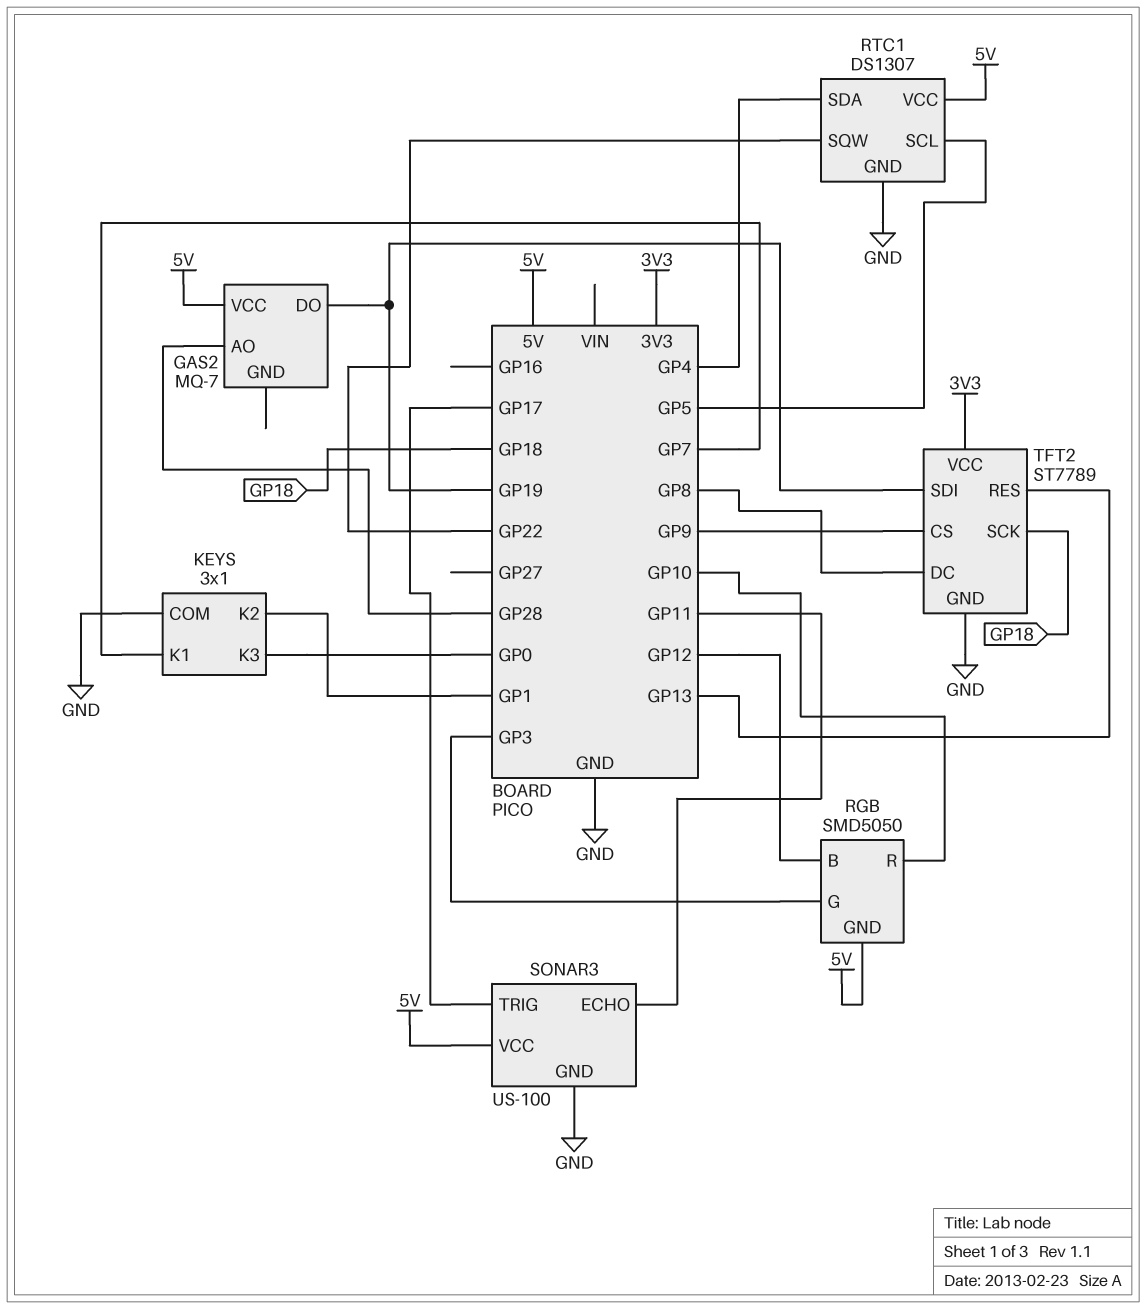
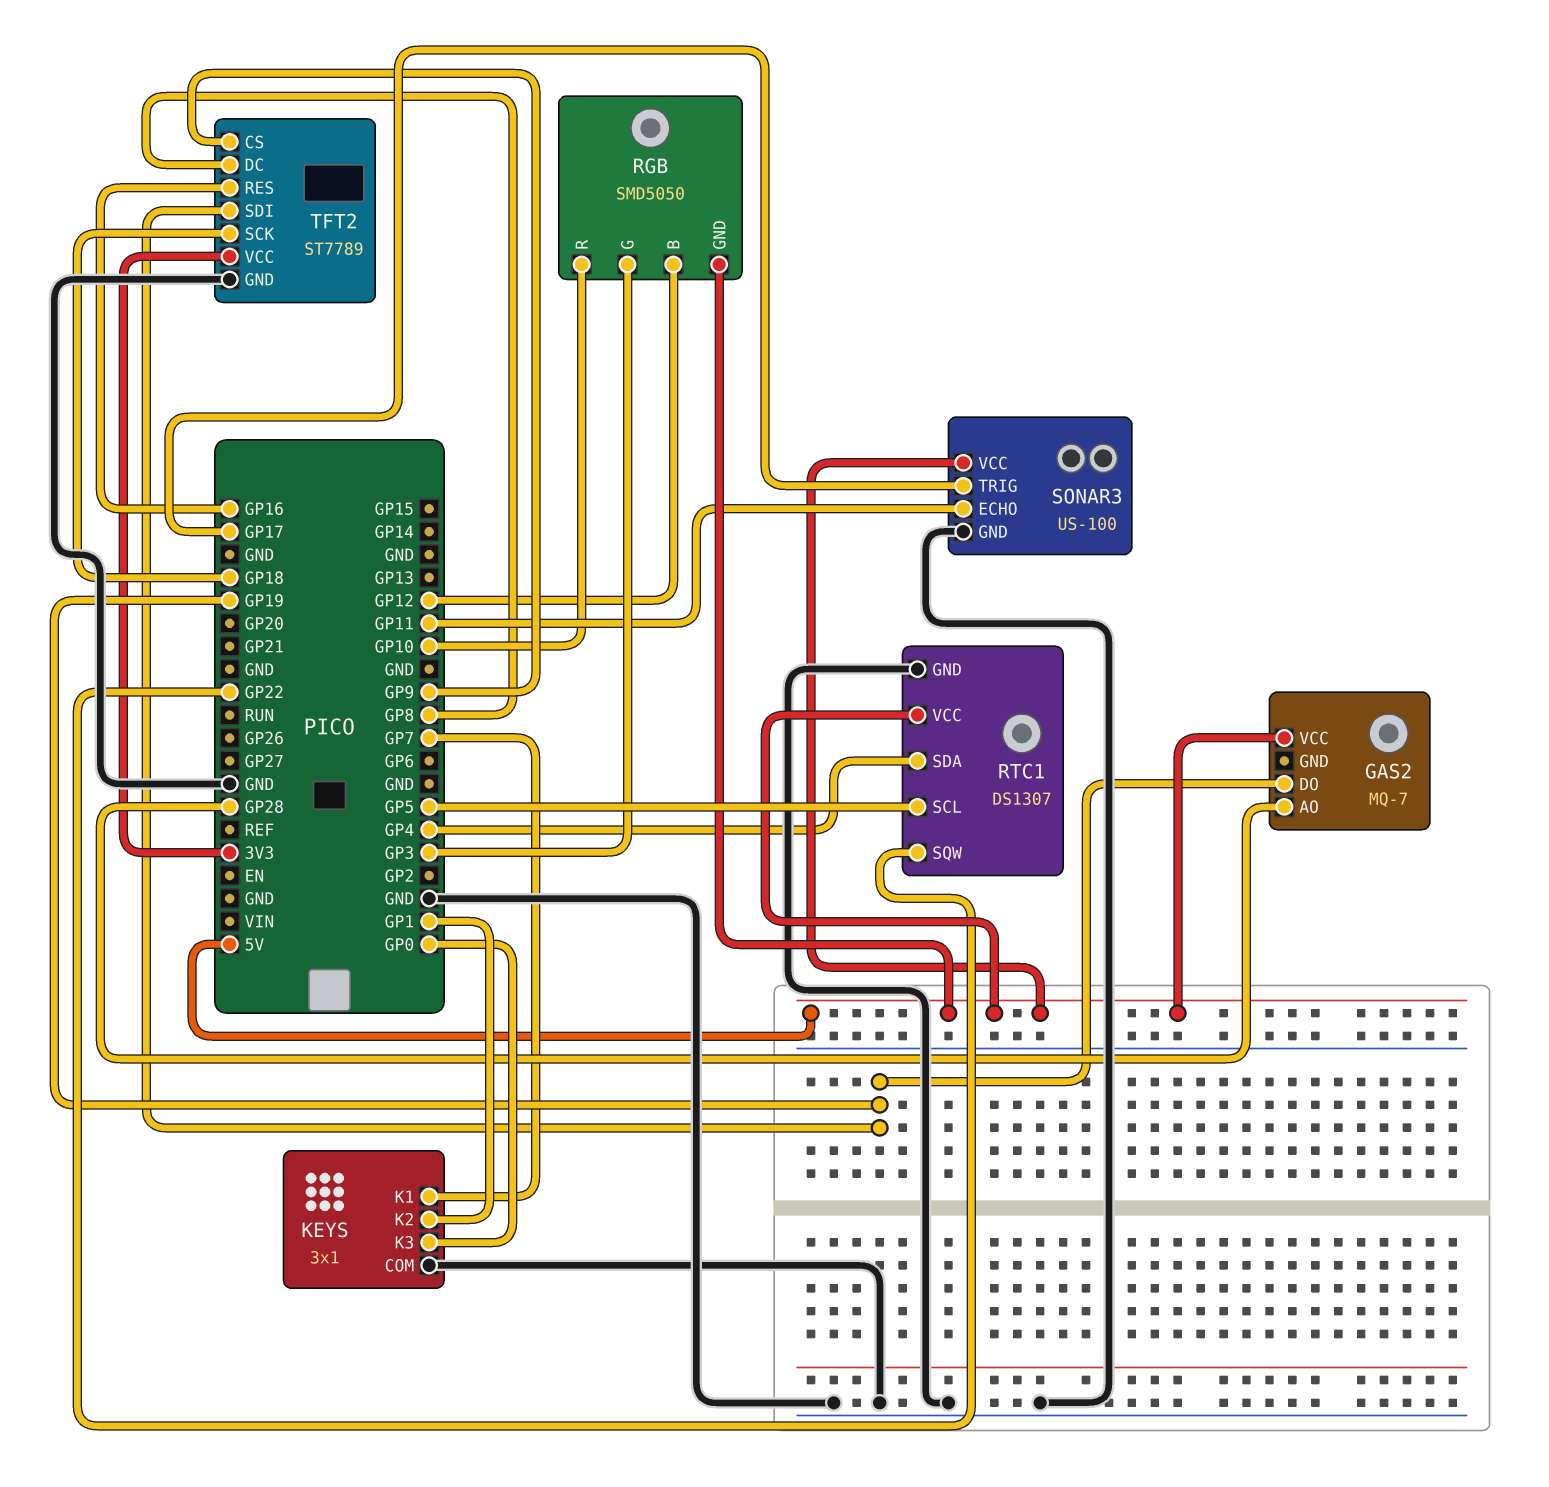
TFT2 pin RES: GP13 -> GP16

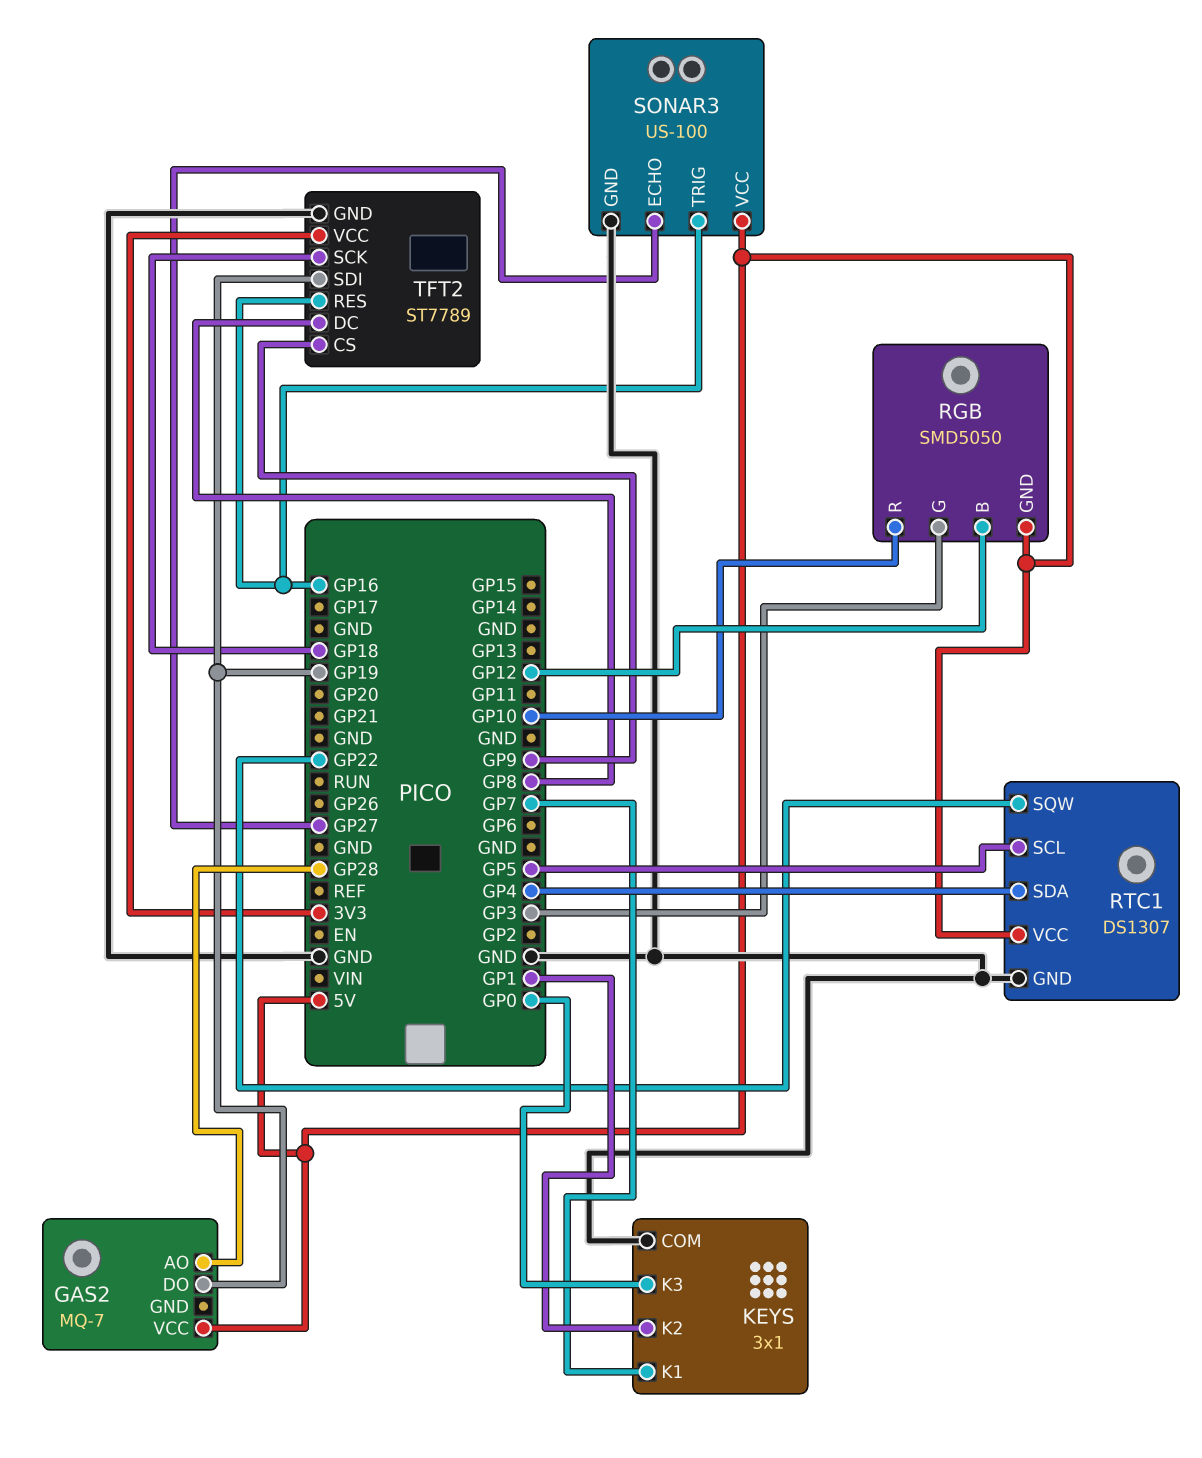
SONAR3 pin ECHO: GP11 -> GP27
SONAR3 pin TRIG: GP17 -> GP16

